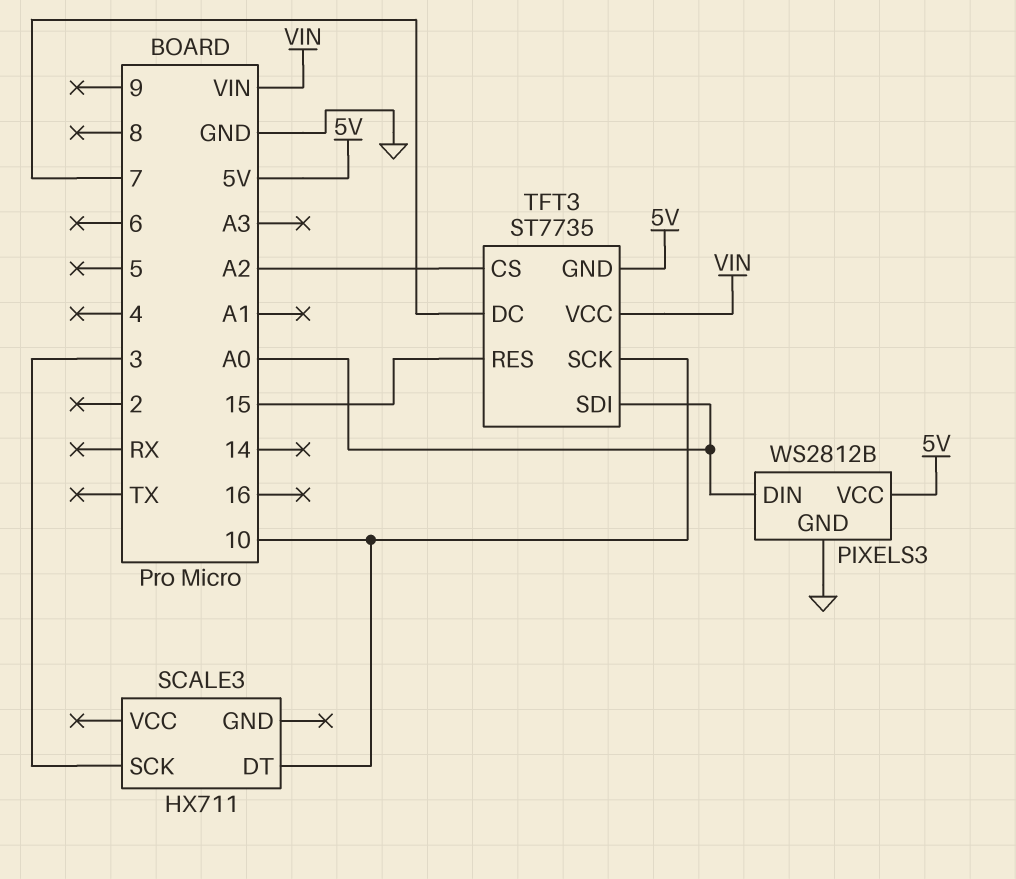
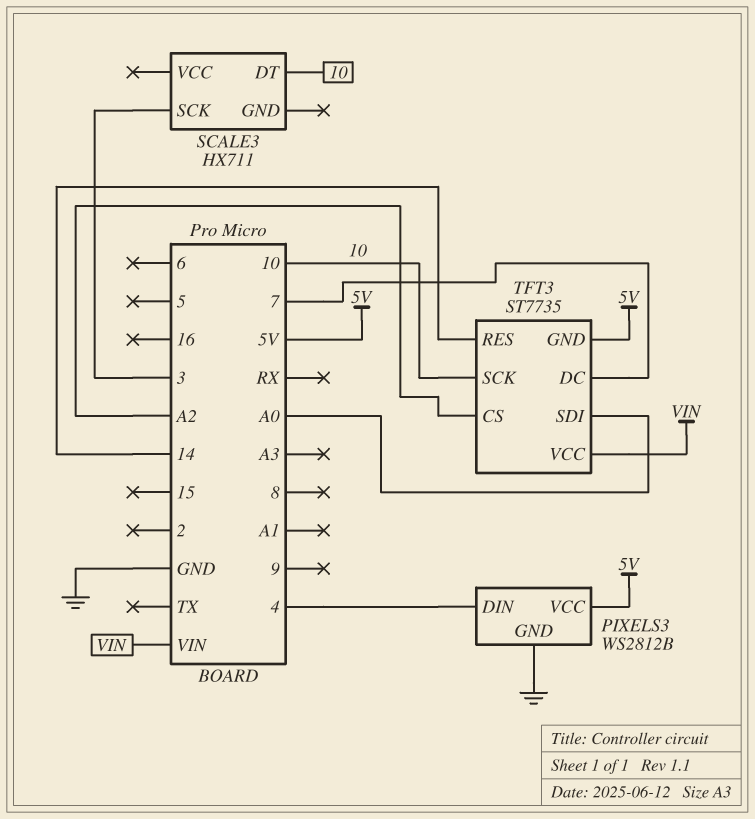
PIXELS3 pin DIN: A0 -> 4
TFT3 pin RES: 15 -> 14

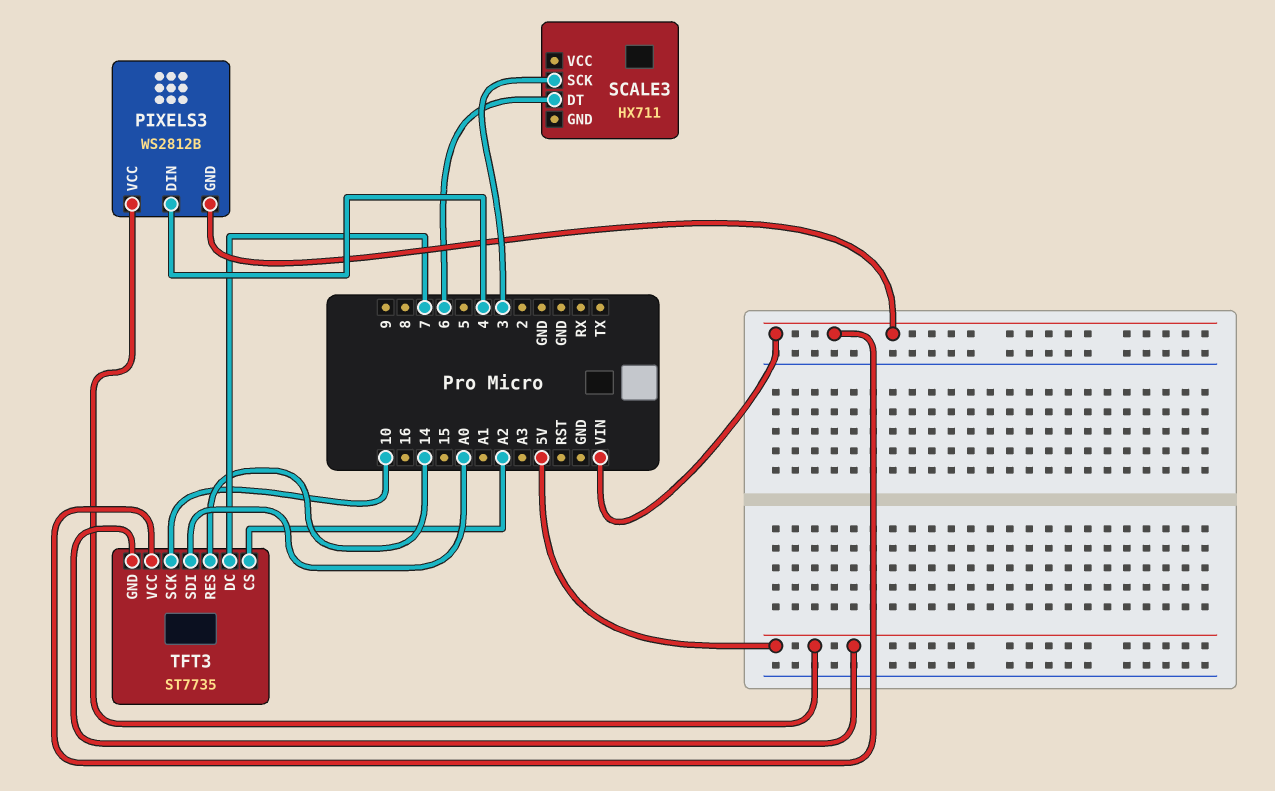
PIXELS3 pin GND: GND -> VIN
SCALE3 pin DT: 10 -> 6

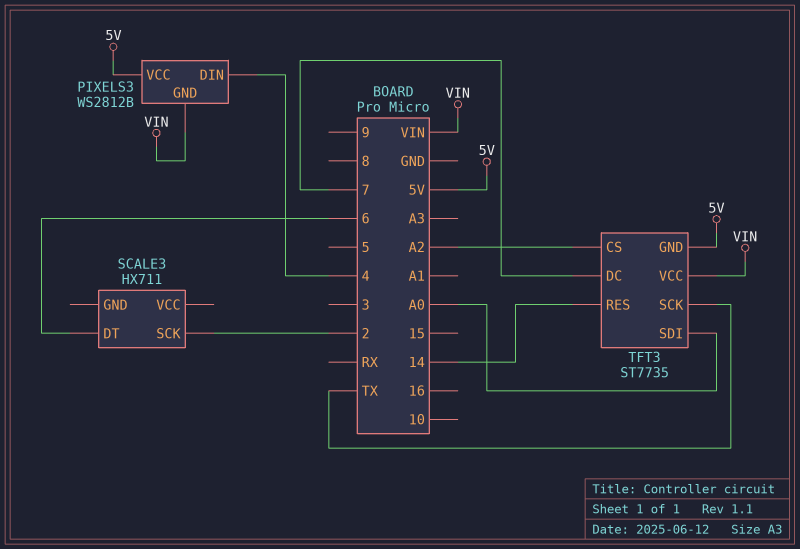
SCALE3 pin SCK: 3 -> 2
TFT3 pin SCK: 10 -> TX

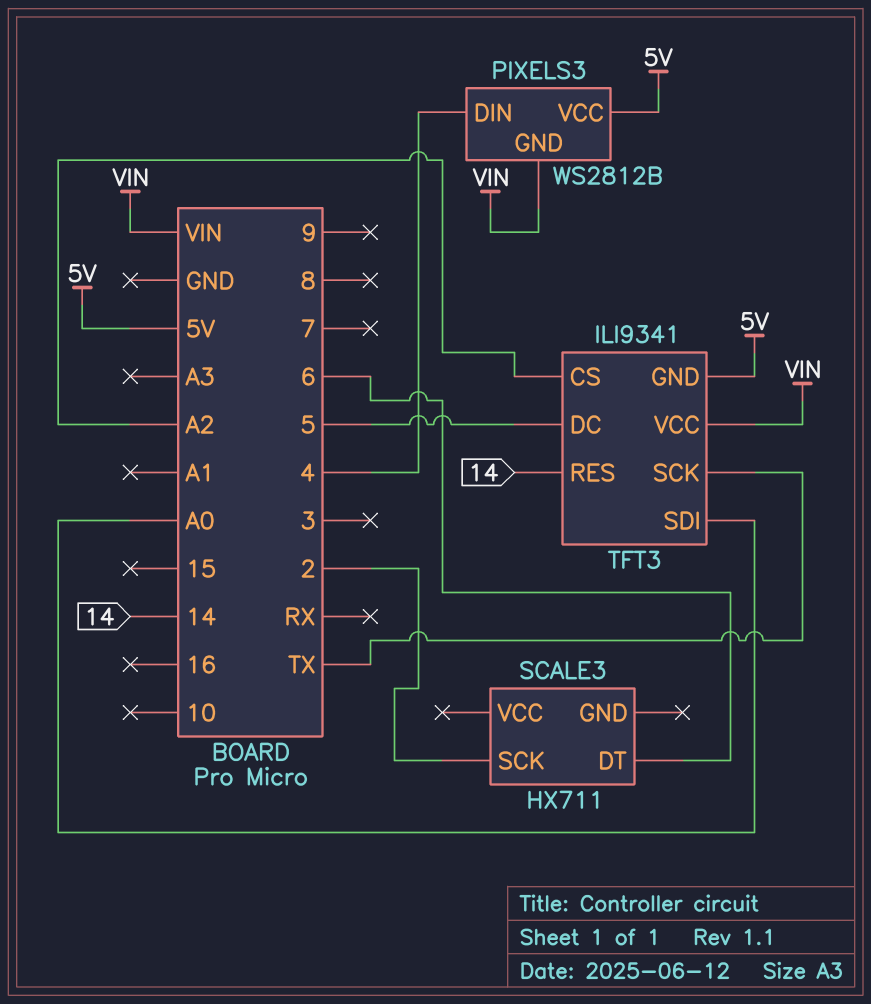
TFT3: ST7735 -> ILI9341
TFT3 pin DC: 7 -> 5

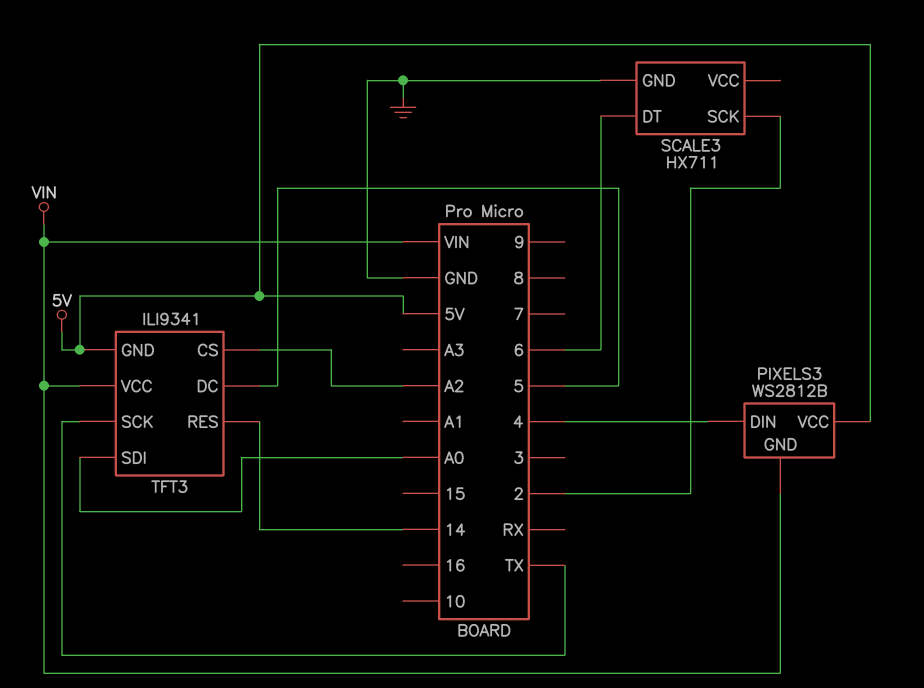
SCALE3 pin GND: none -> GND

